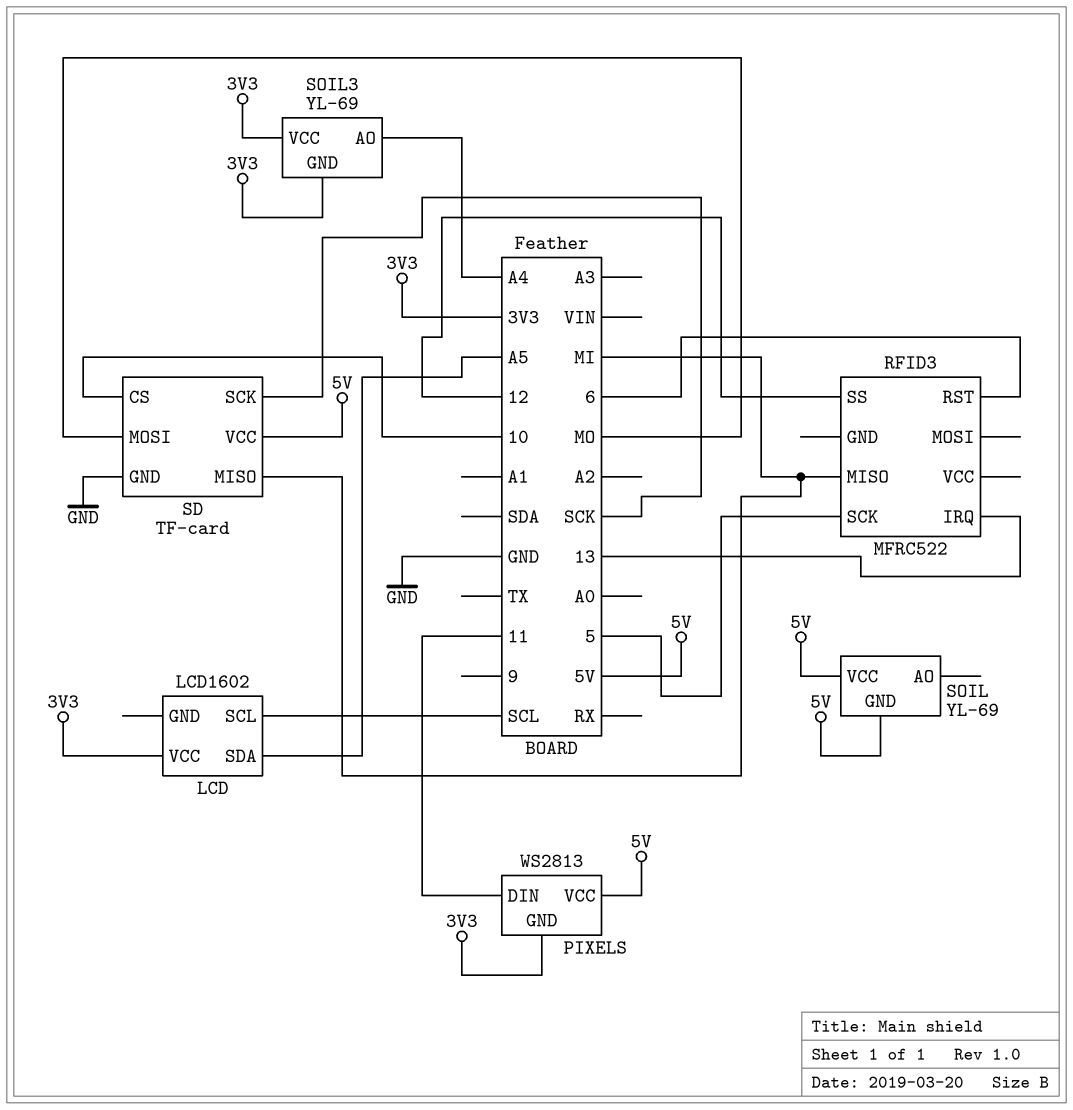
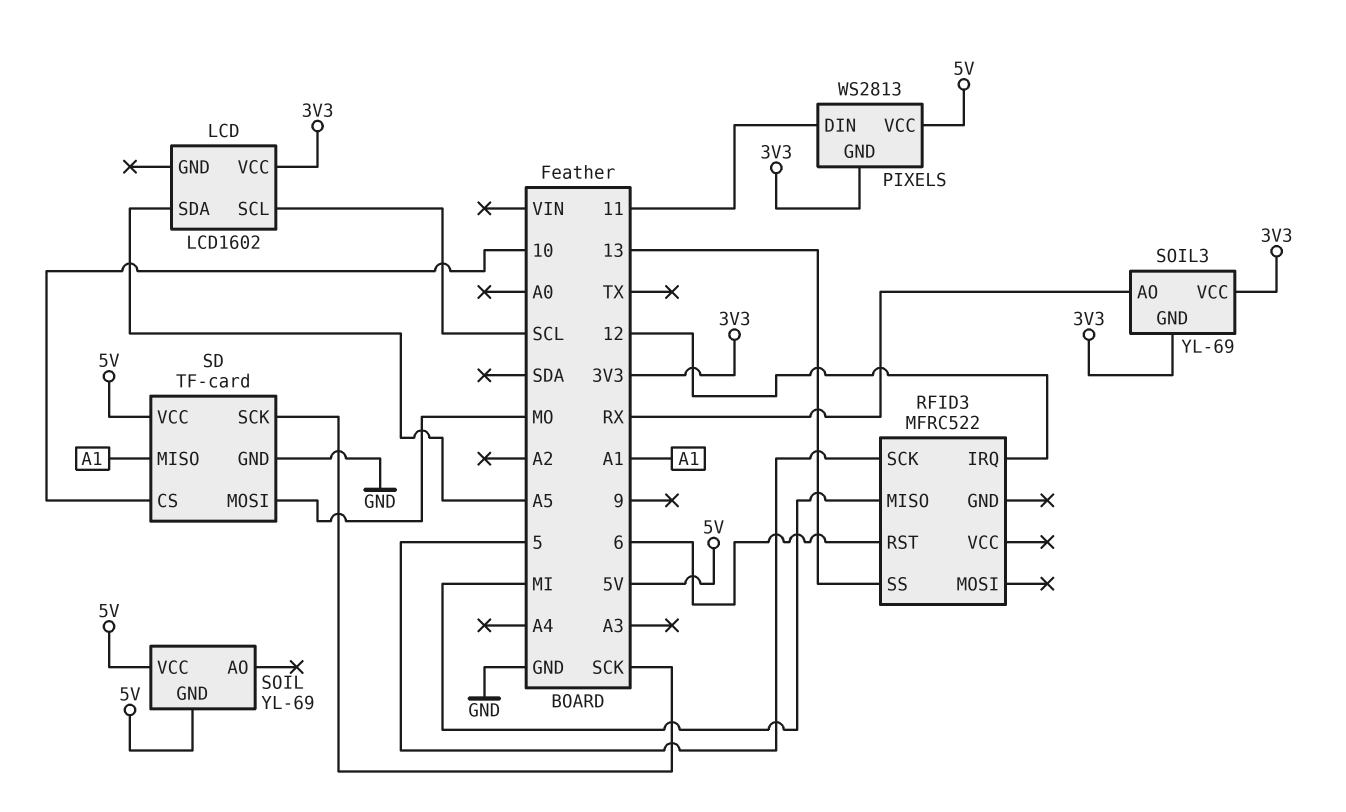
RFID3 pin IRQ: 13 -> 12
RFID3 pin SS: 12 -> 13
SD pin MISO: MI -> A1
SOIL3 pin AO: A4 -> RX

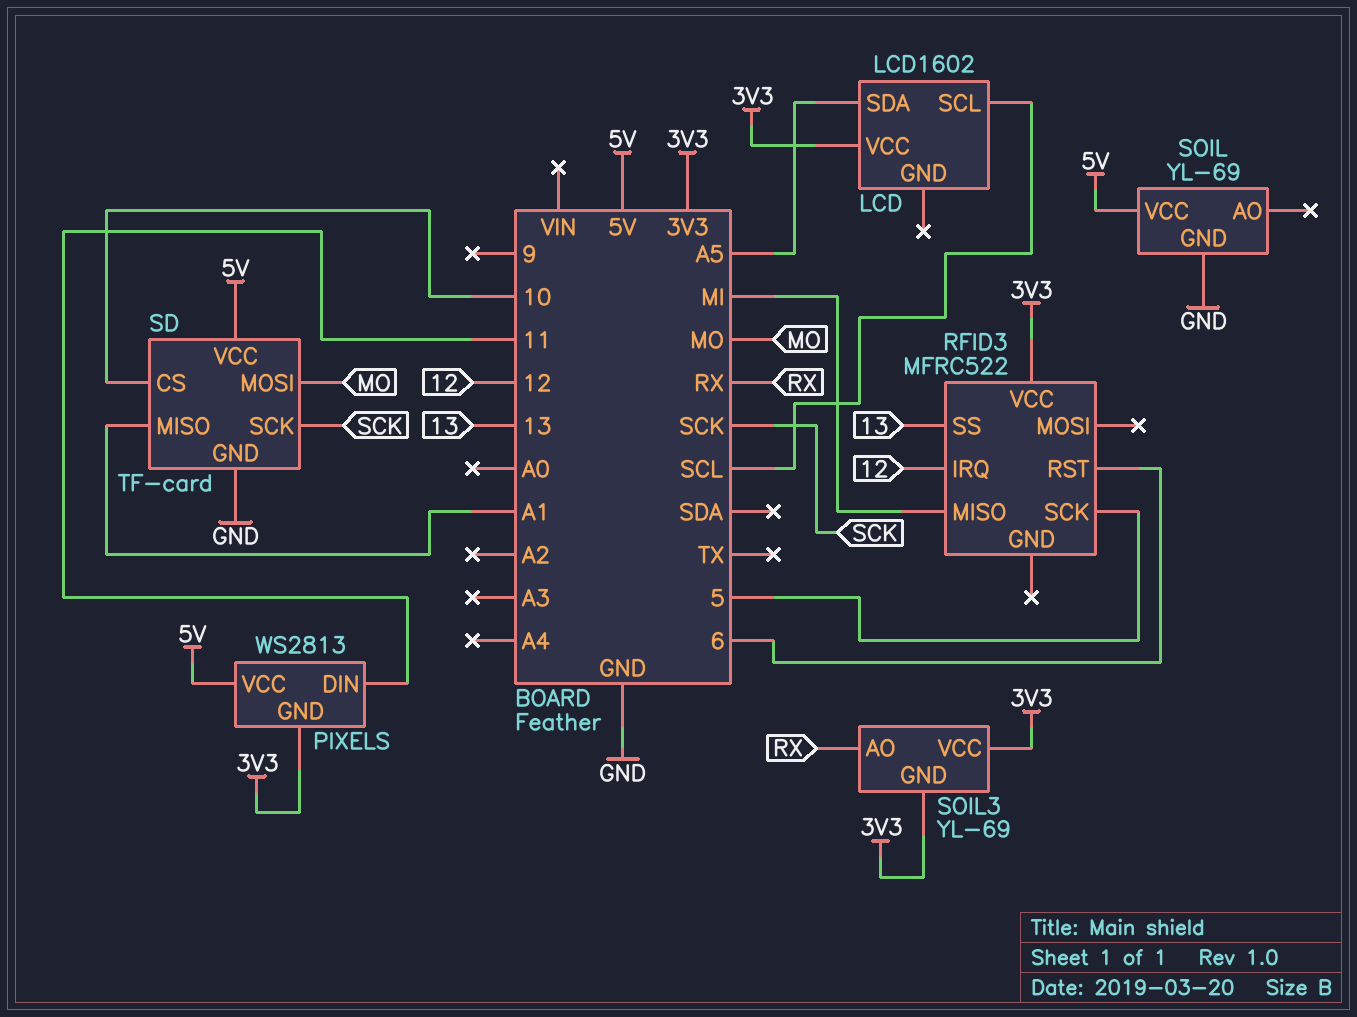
RFID3 pin VCC: none -> 3V3
SOIL pin GND: 5V -> GND

